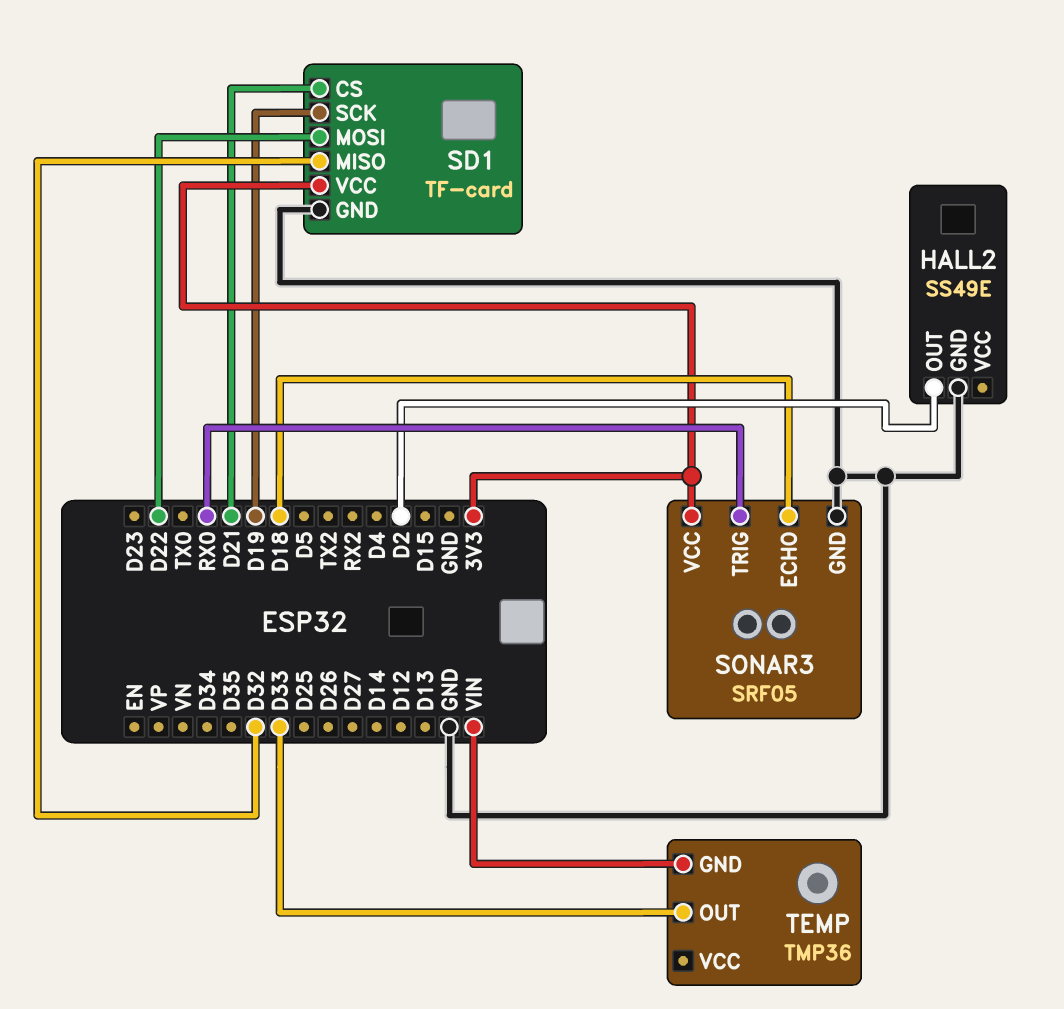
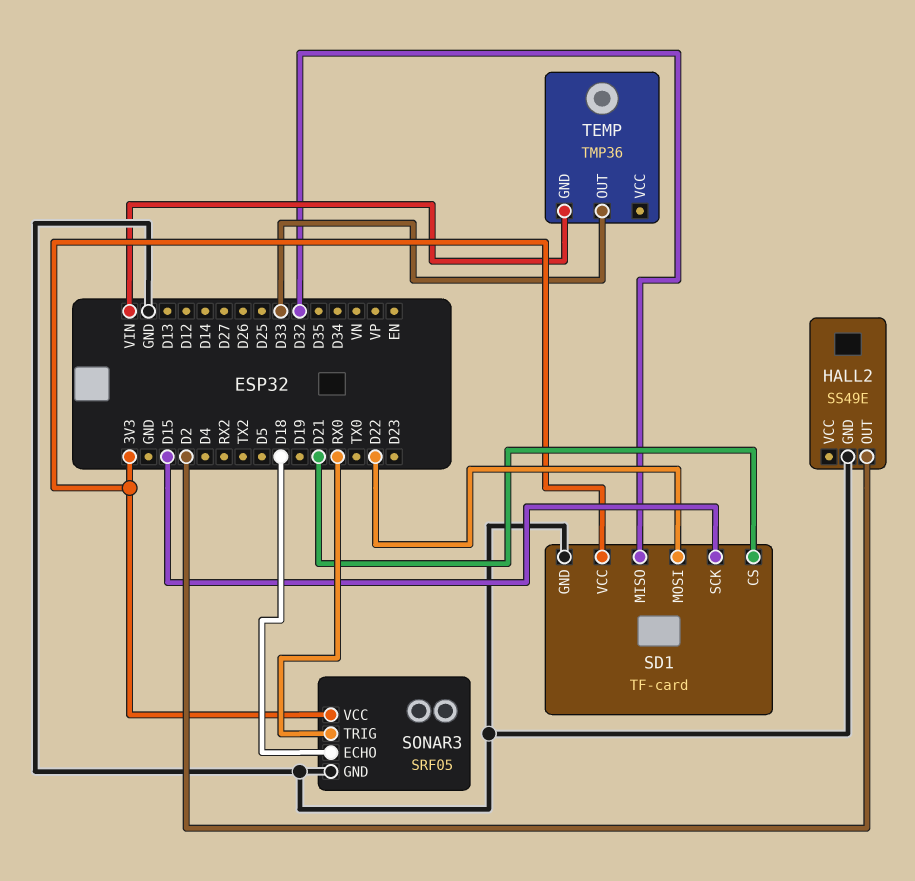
SD1 pin SCK: D19 -> D15

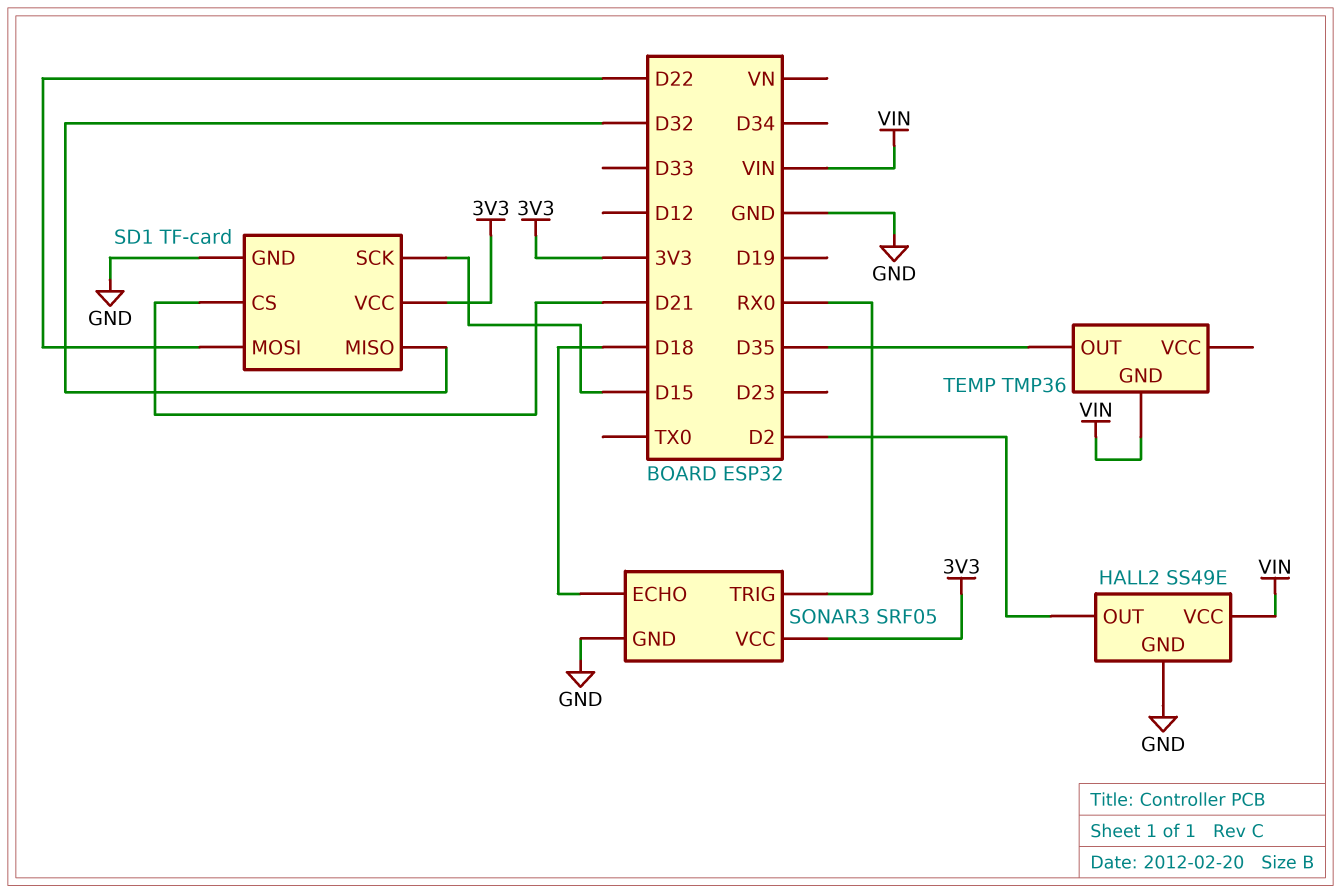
HALL2 pin VCC: none -> VIN
TEMP pin OUT: D33 -> D35

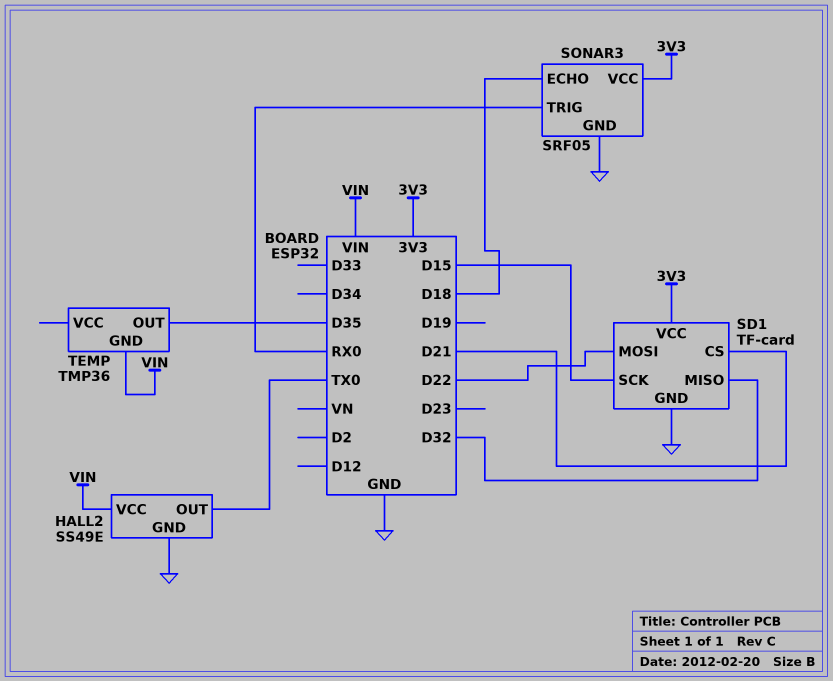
HALL2 pin OUT: D2 -> TX0

